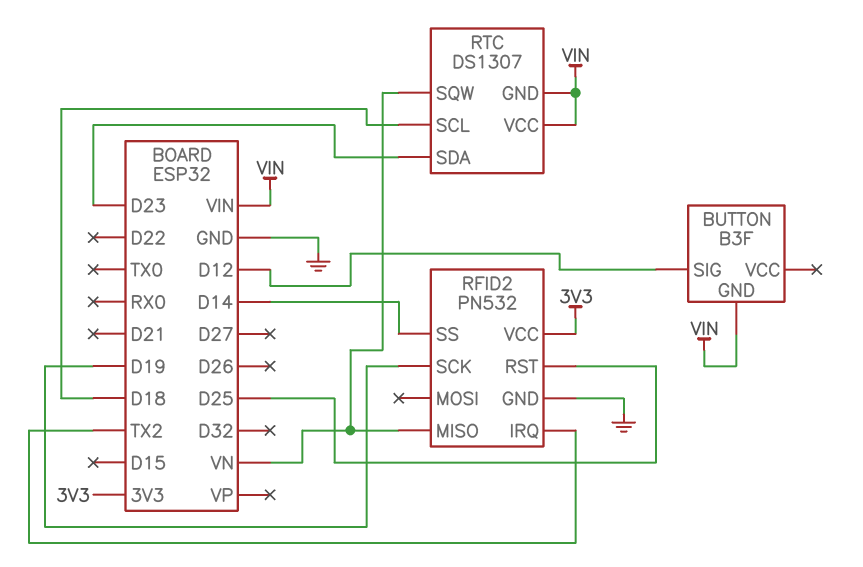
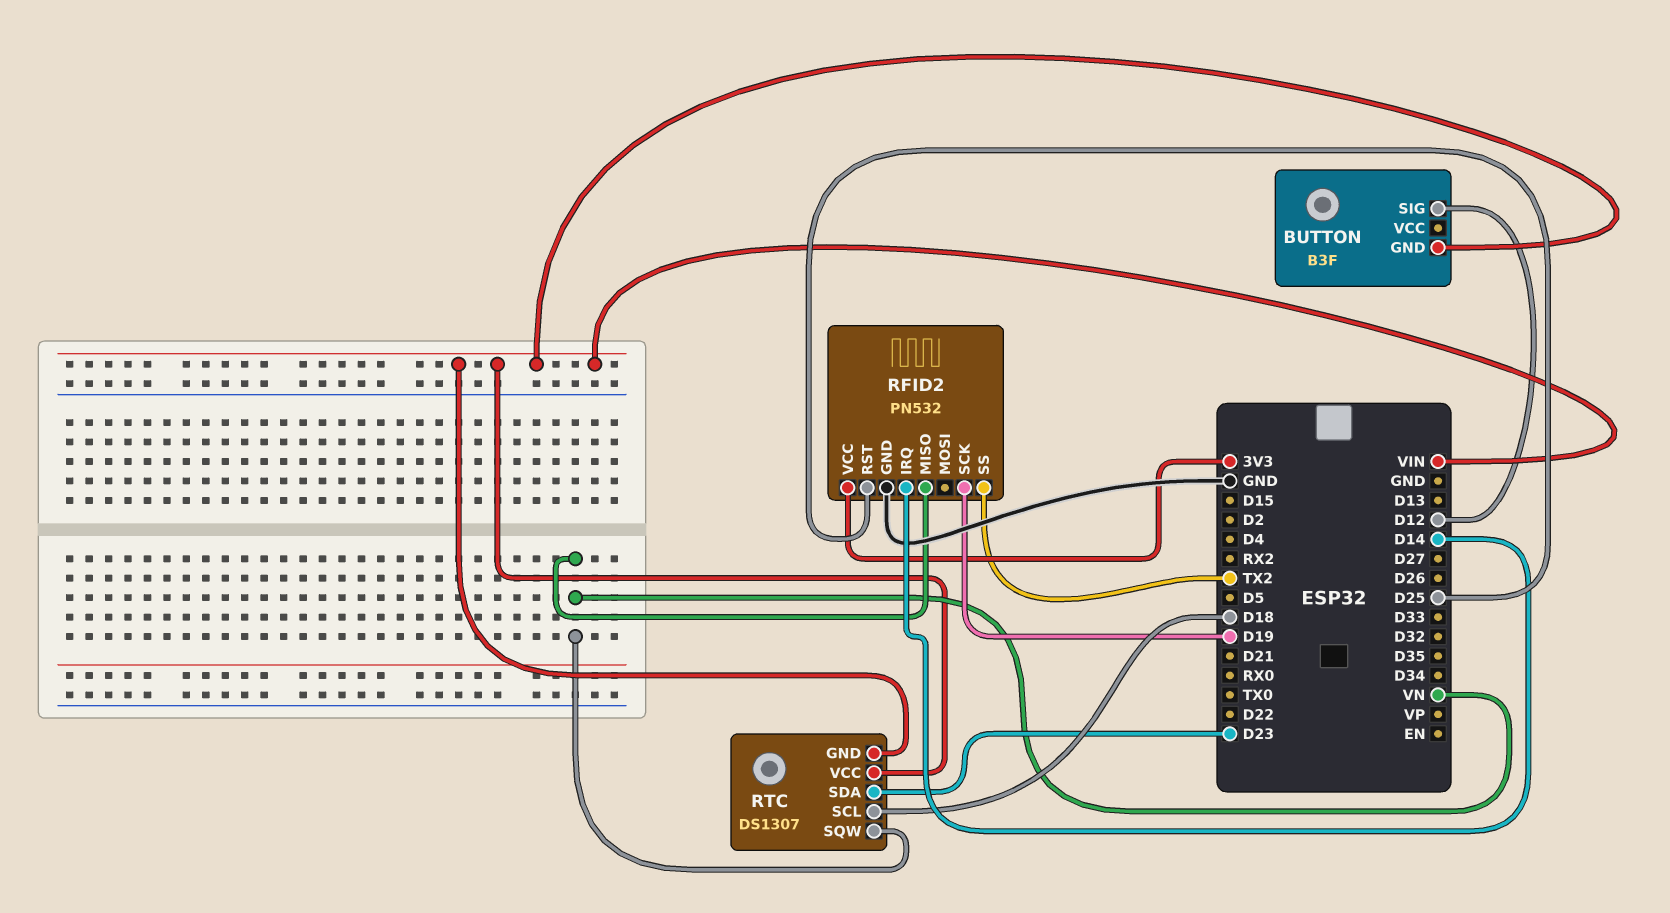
RFID2 pin IRQ: TX2 -> D14
RFID2 pin SS: D14 -> TX2

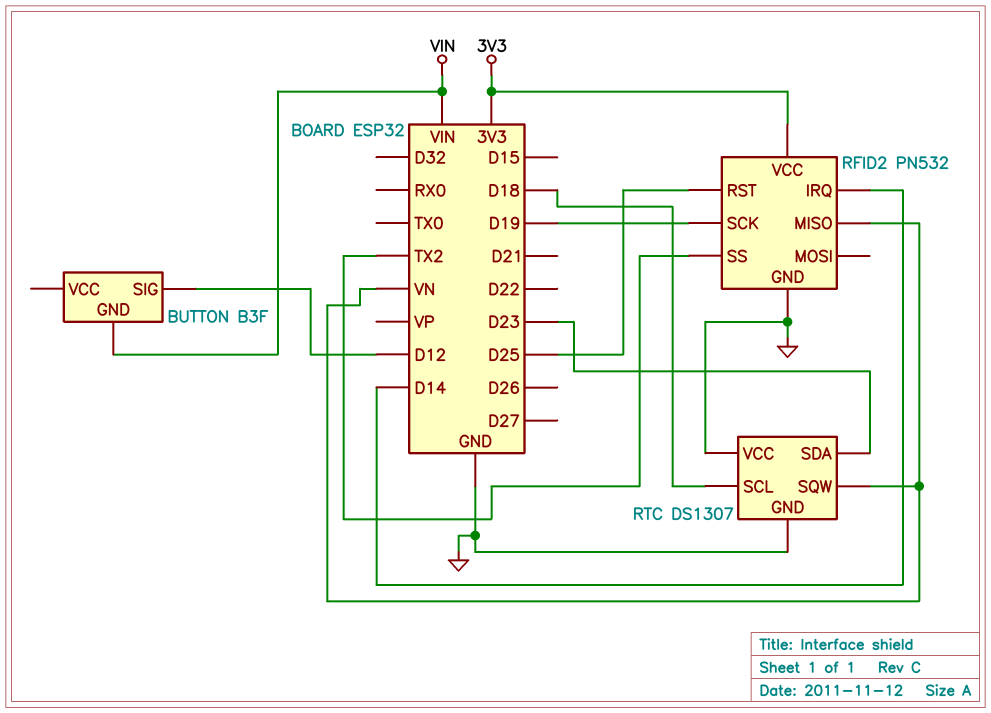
RTC pin GND: VIN -> GND
RTC pin VCC: VIN -> GND

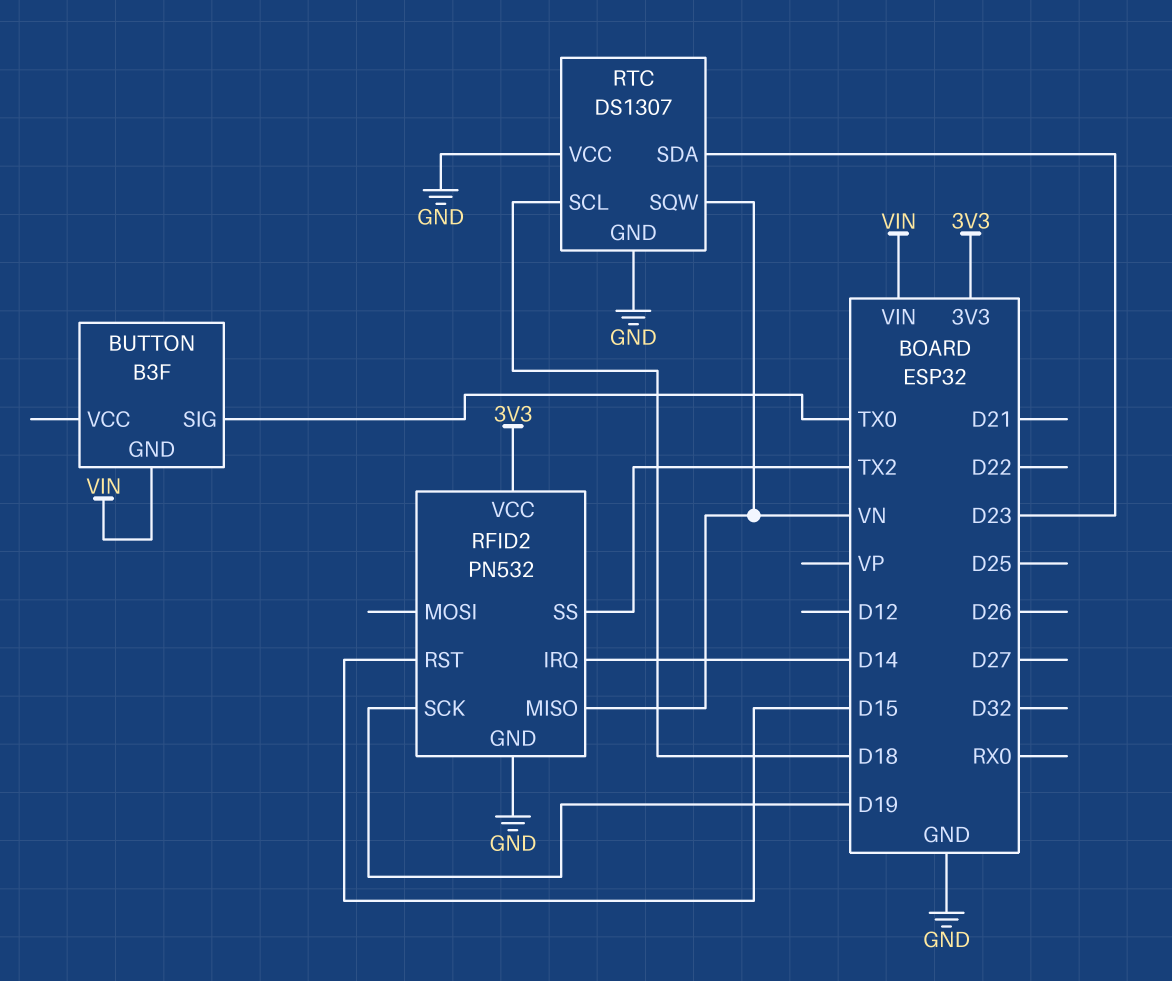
BUTTON pin SIG: D12 -> TX0
RFID2 pin RST: D25 -> D15

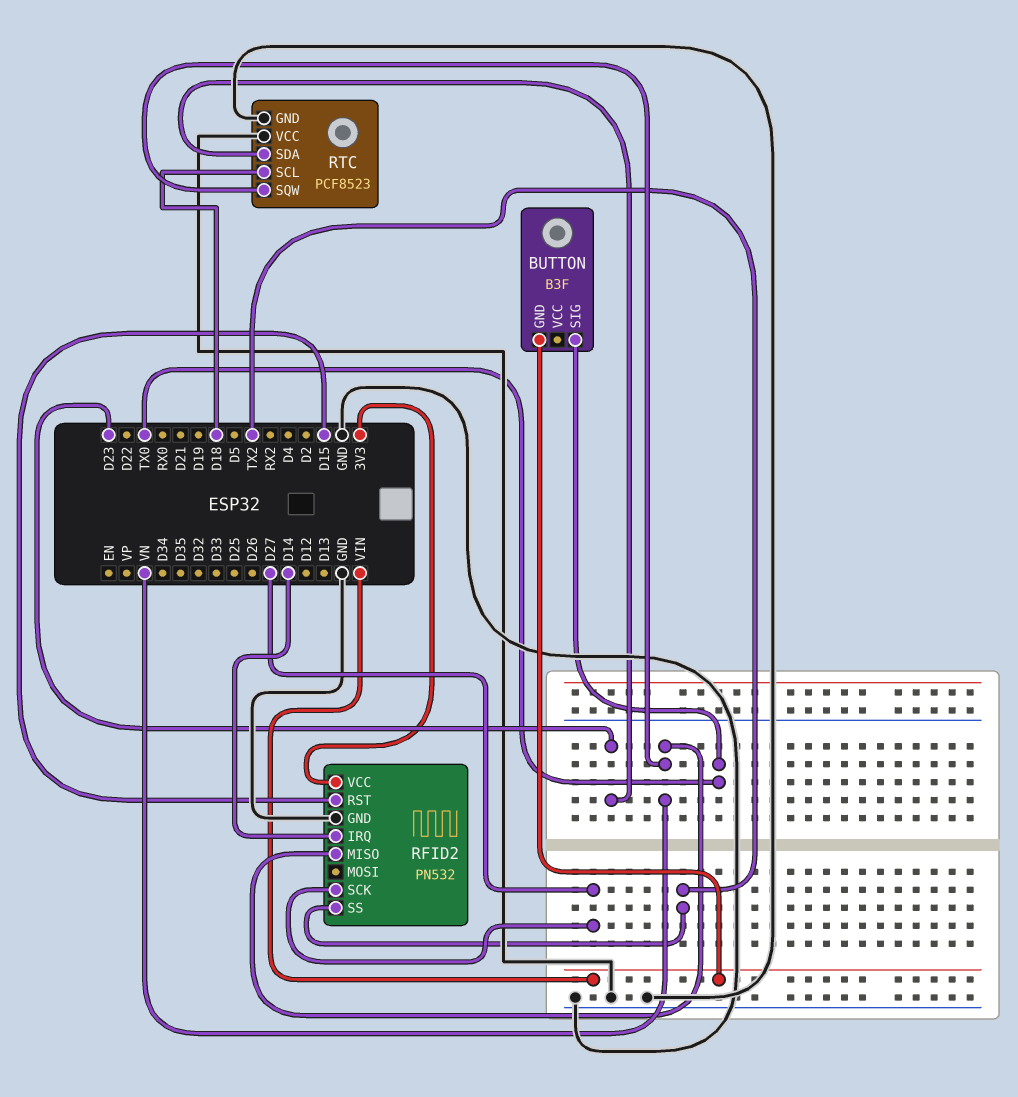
RFID2 pin SCK: D19 -> D27
RTC: DS1307 -> PCF8523

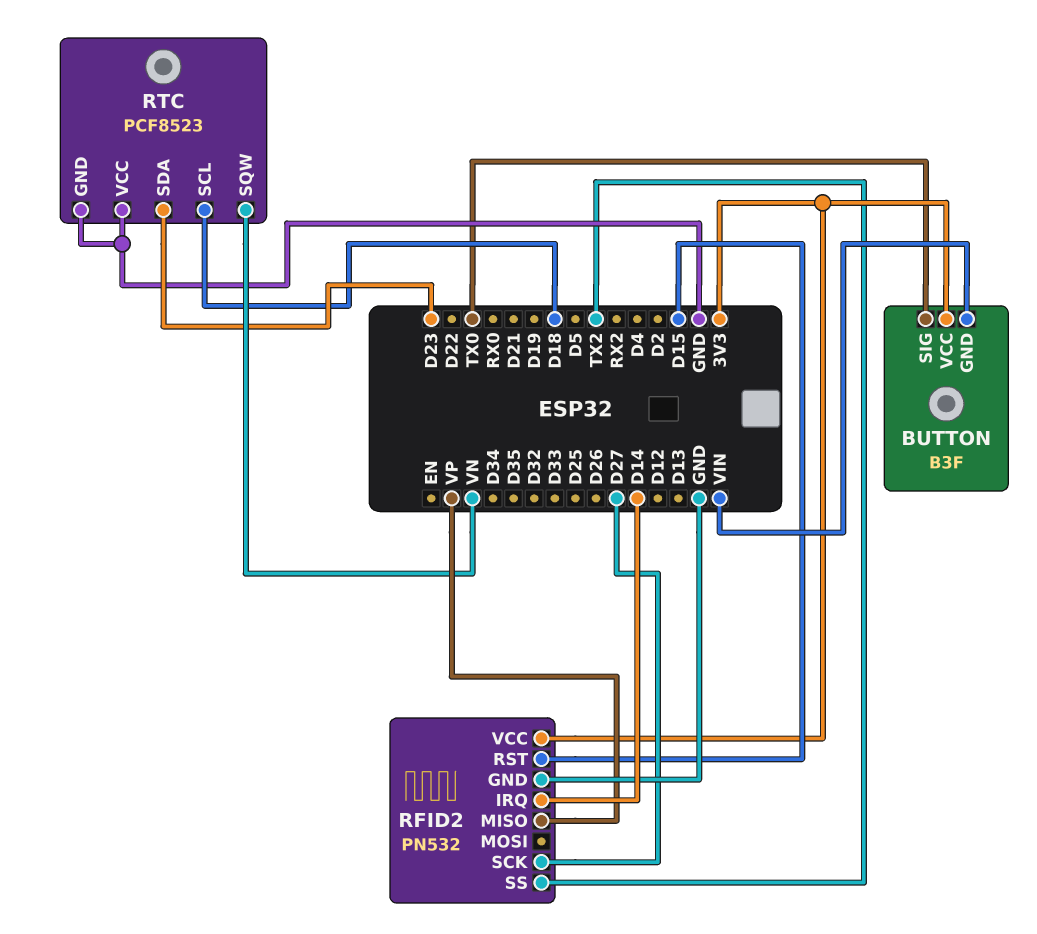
BUTTON pin VCC: none -> 3V3
RFID2 pin MISO: VN -> VP

